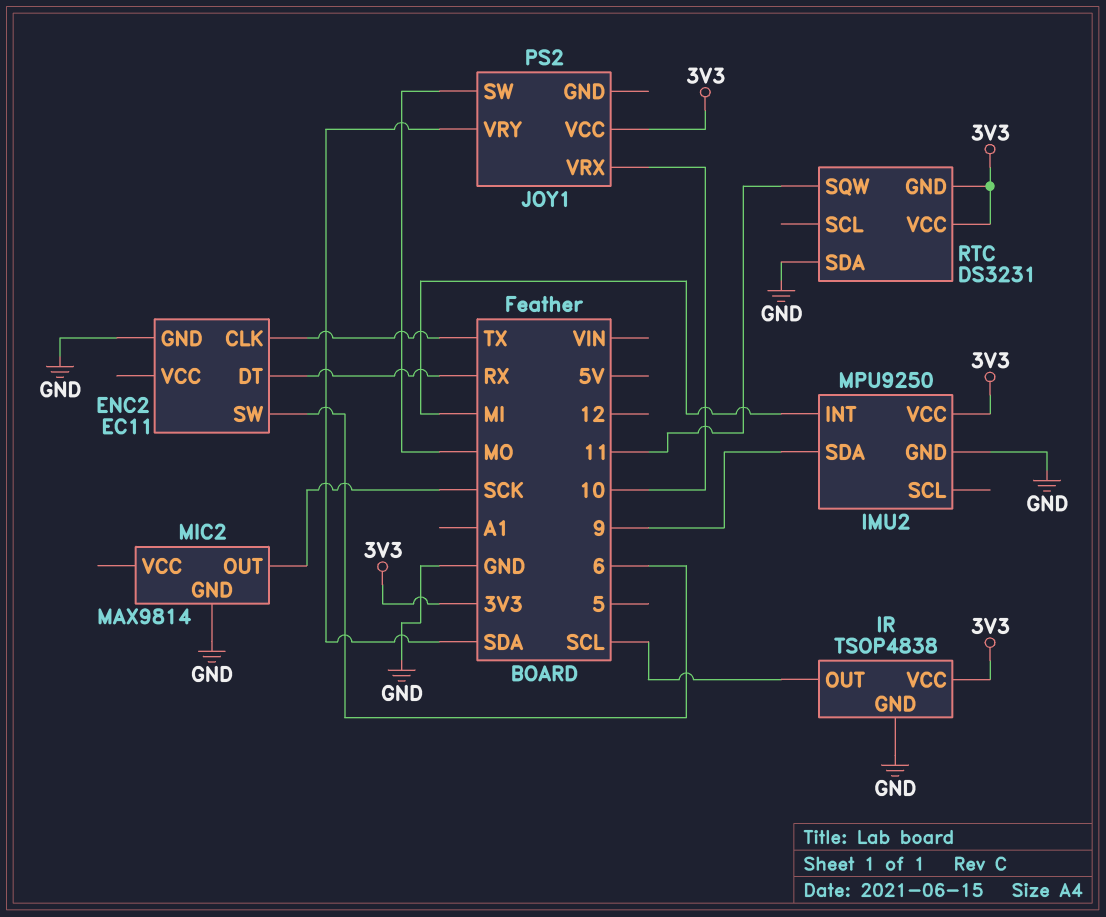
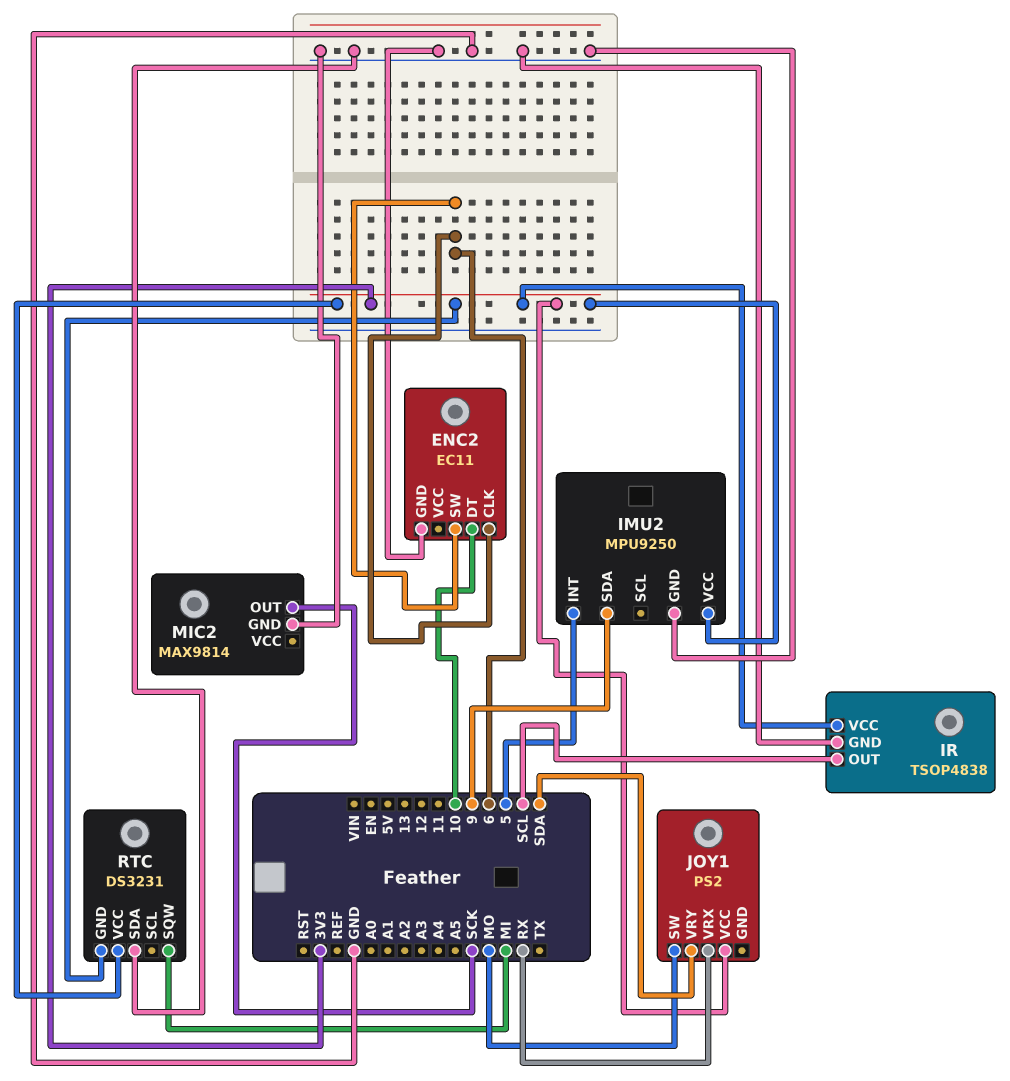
ENC2 pin CLK: TX -> 6
ENC2 pin DT: RX -> 10
IMU2 pin INT: MI -> 5
JOY1 pin VRX: 10 -> RX
RTC pin SQW: 11 -> MI

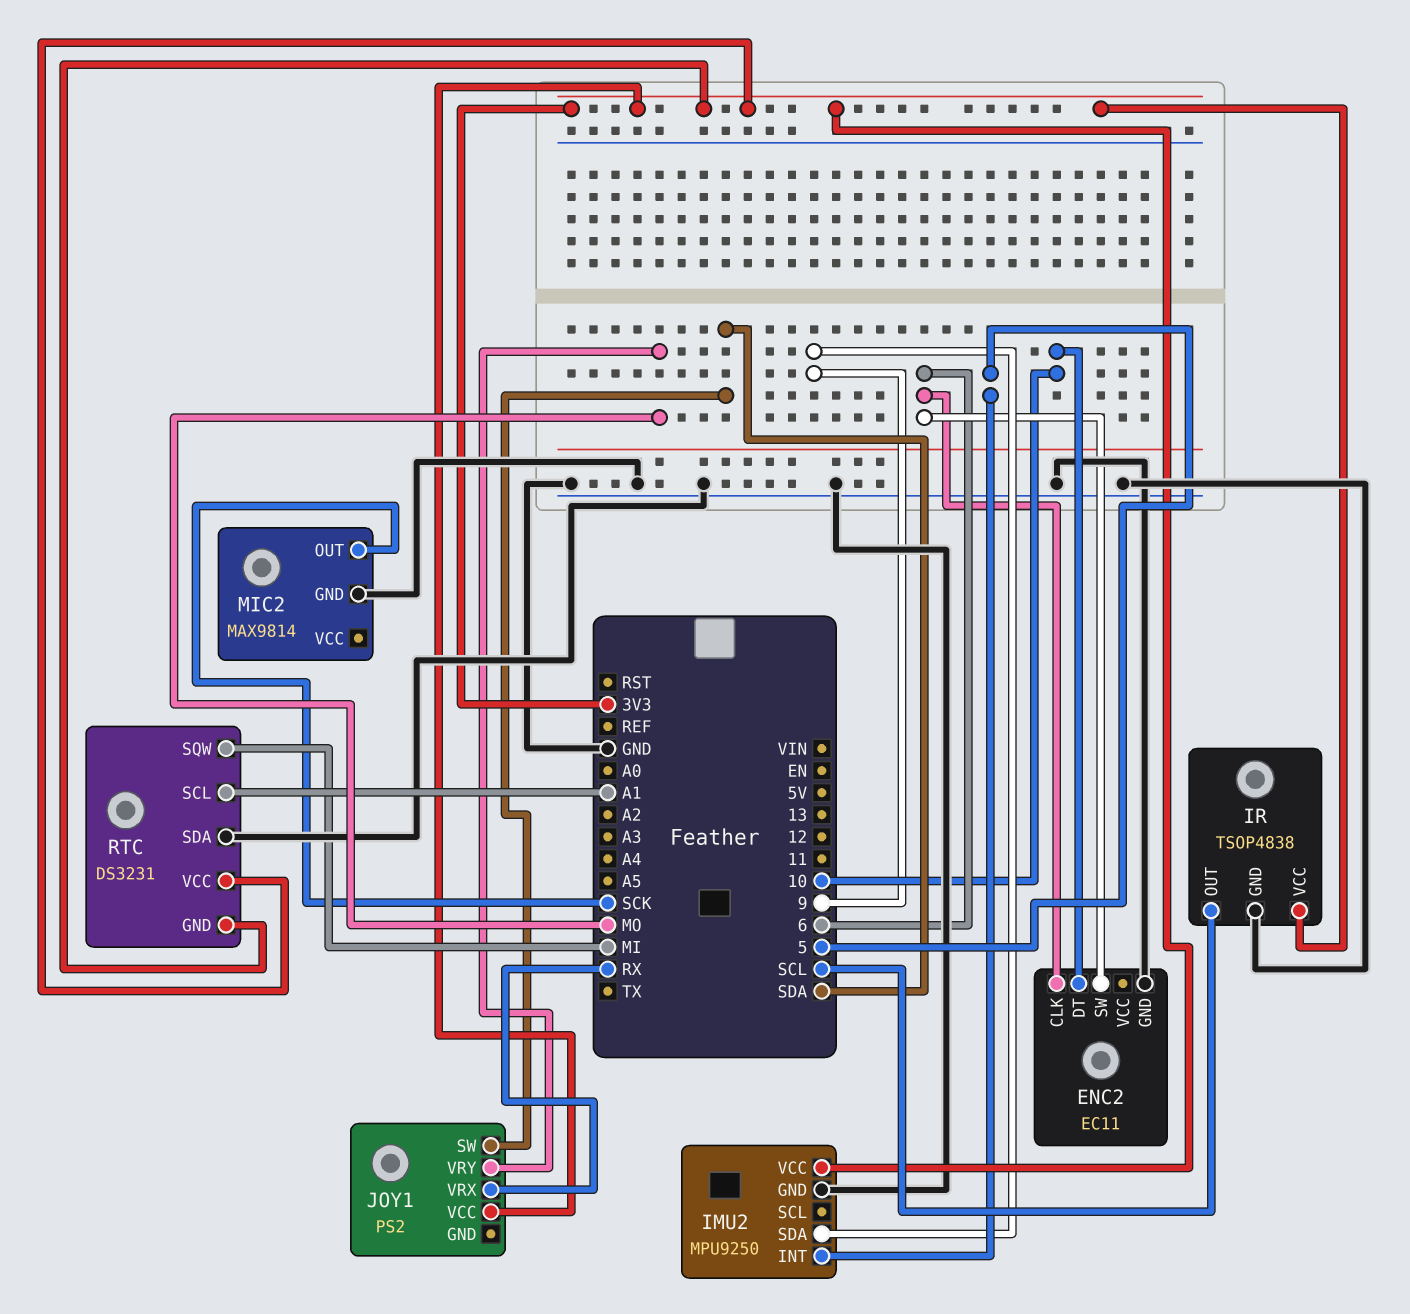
JOY1 pin SW: MO -> SDA
JOY1 pin VRY: SDA -> MO
RTC pin SCL: none -> A1

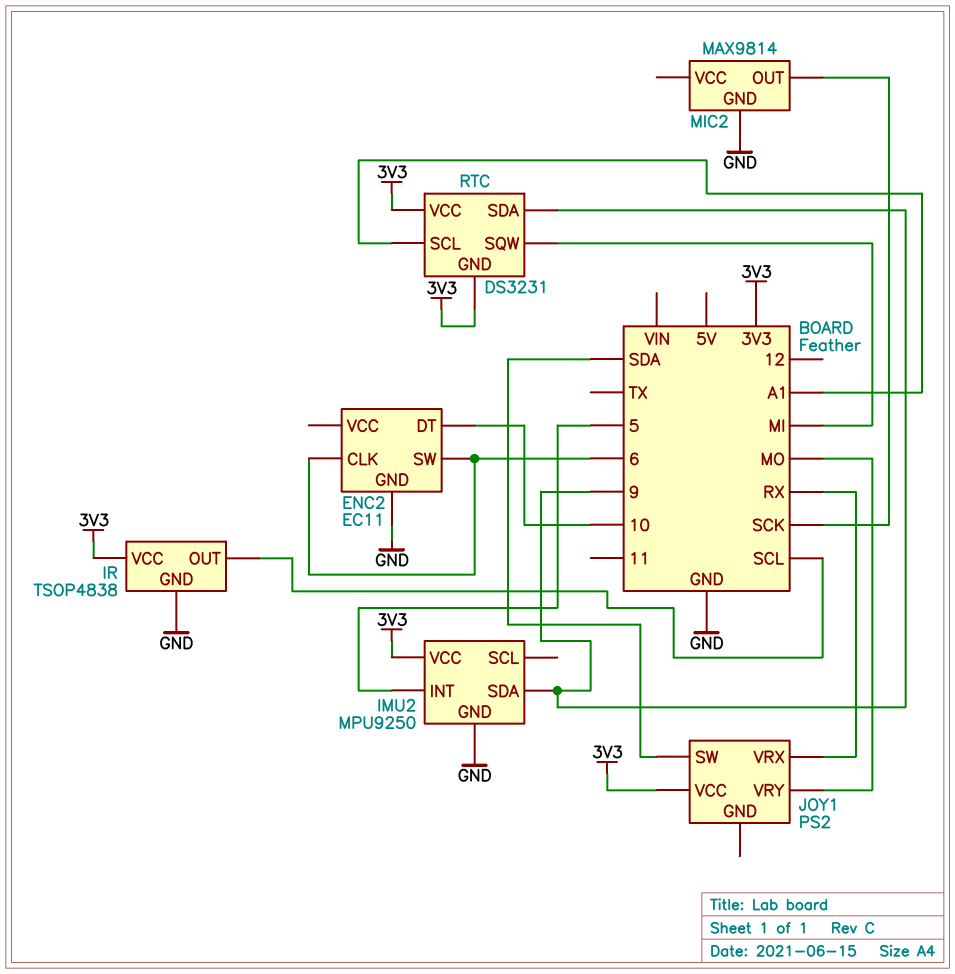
RTC pin SDA: GND -> 9

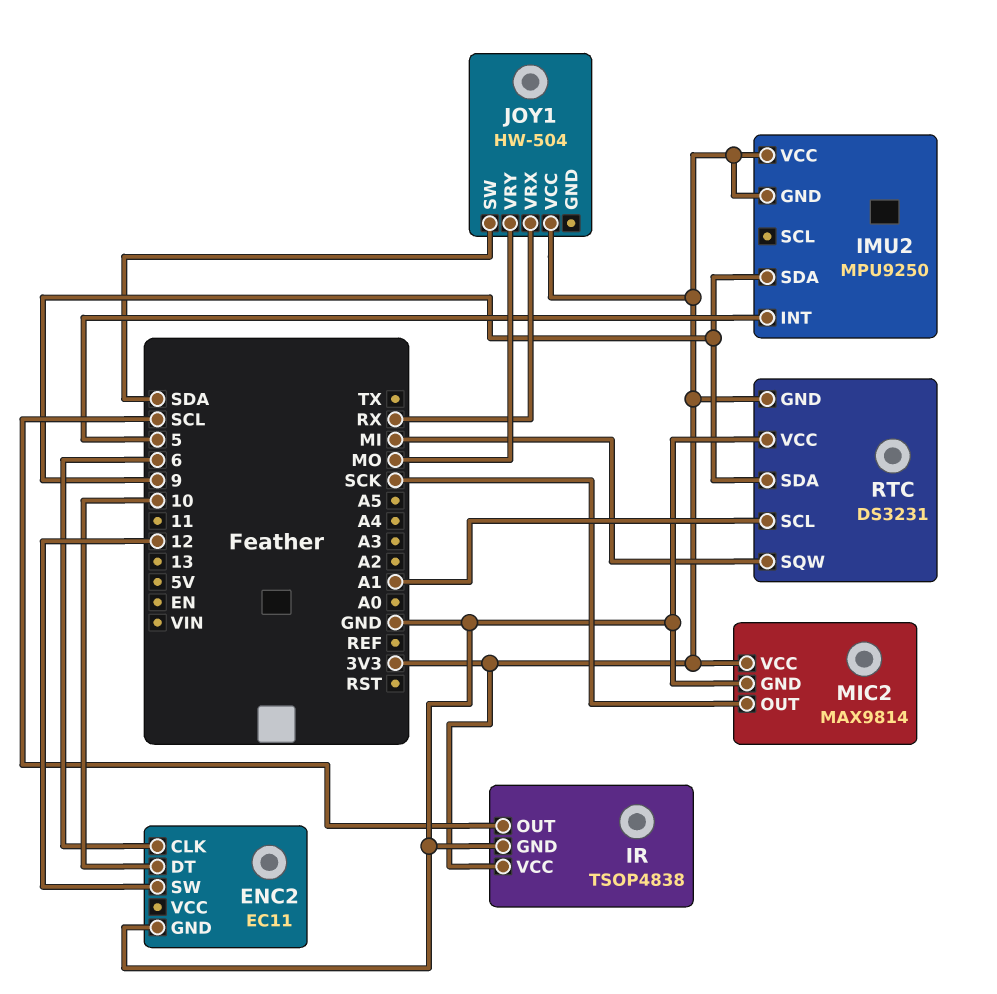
ENC2 pin SW: 6 -> 12
IMU2 pin GND: GND -> 3V3
JOY1: PS2 -> HW-504
MIC2 pin VCC: none -> 3V3
RTC pin VCC: 3V3 -> GND

